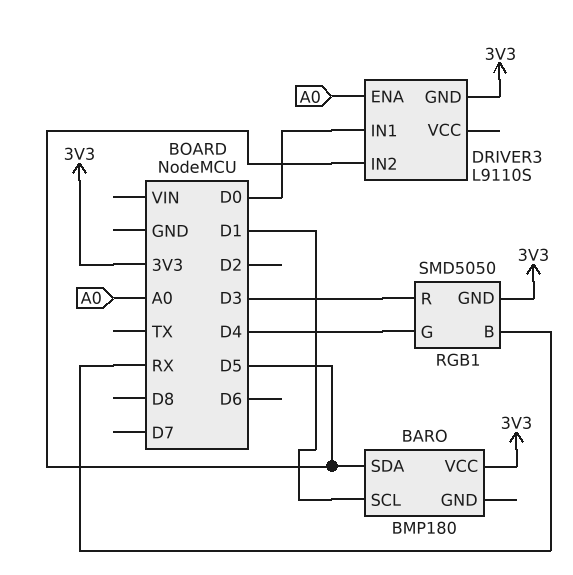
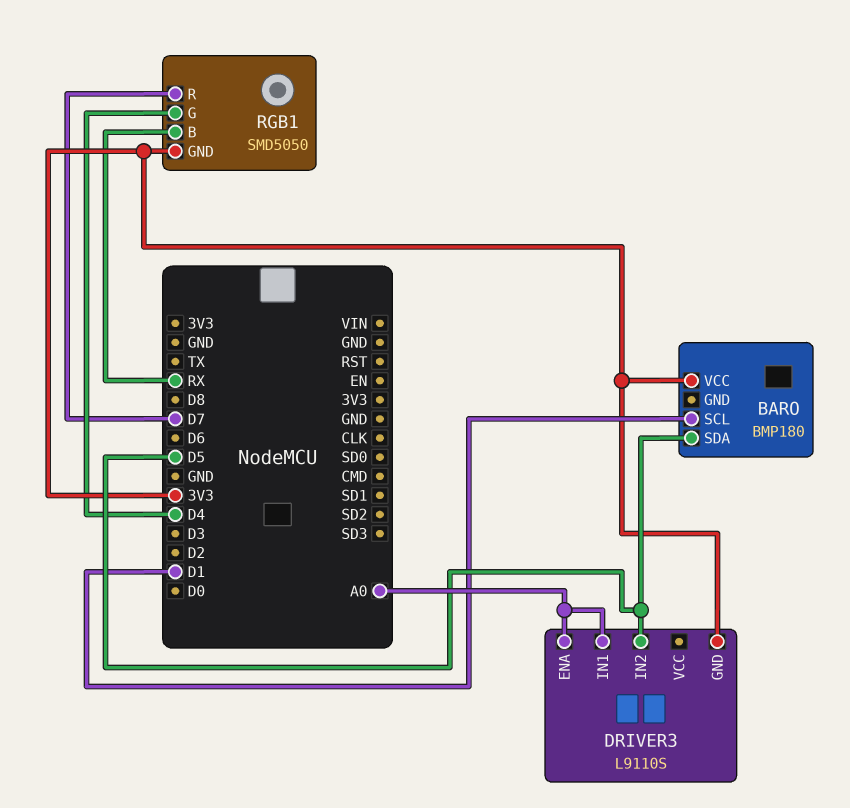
DRIVER3 pin IN1: D0 -> A0
RGB1 pin R: D3 -> D7

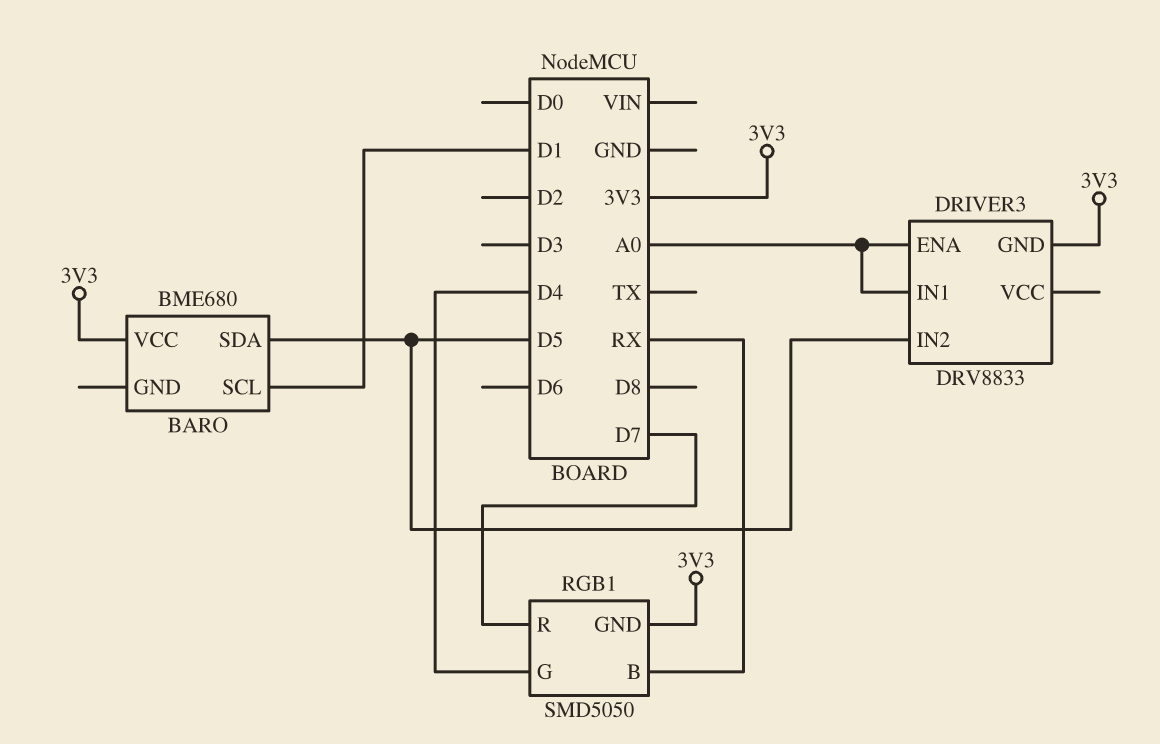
BARO: BMP180 -> BME680
DRIVER3: L9110S -> DRV8833

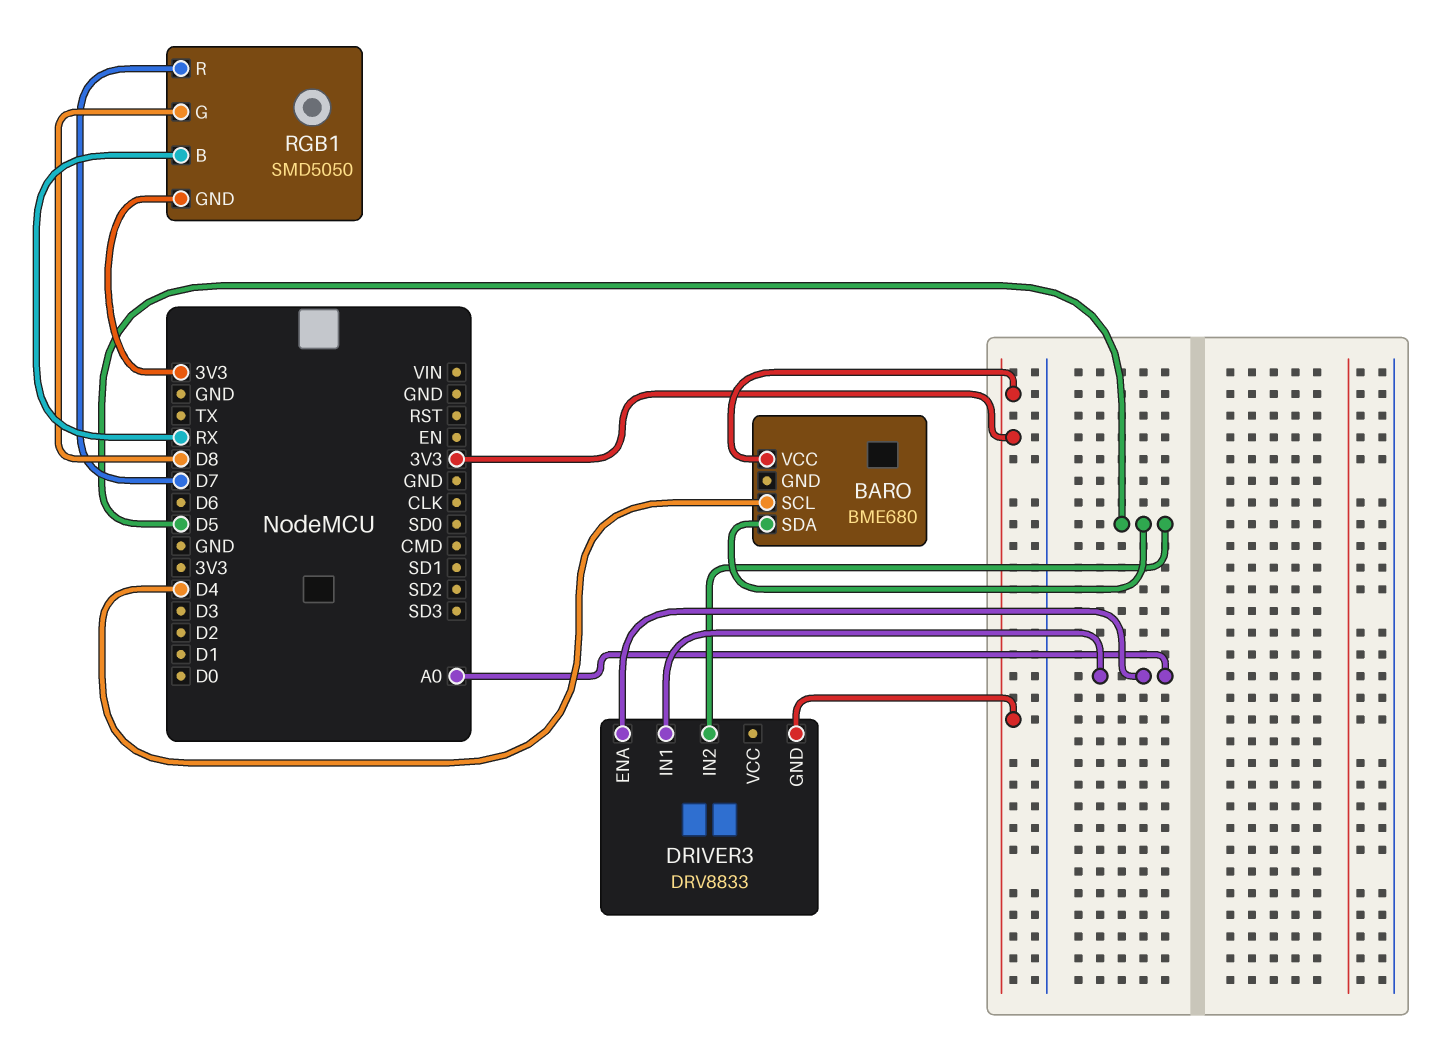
BARO pin SCL: D1 -> D4
RGB1 pin G: D4 -> D8

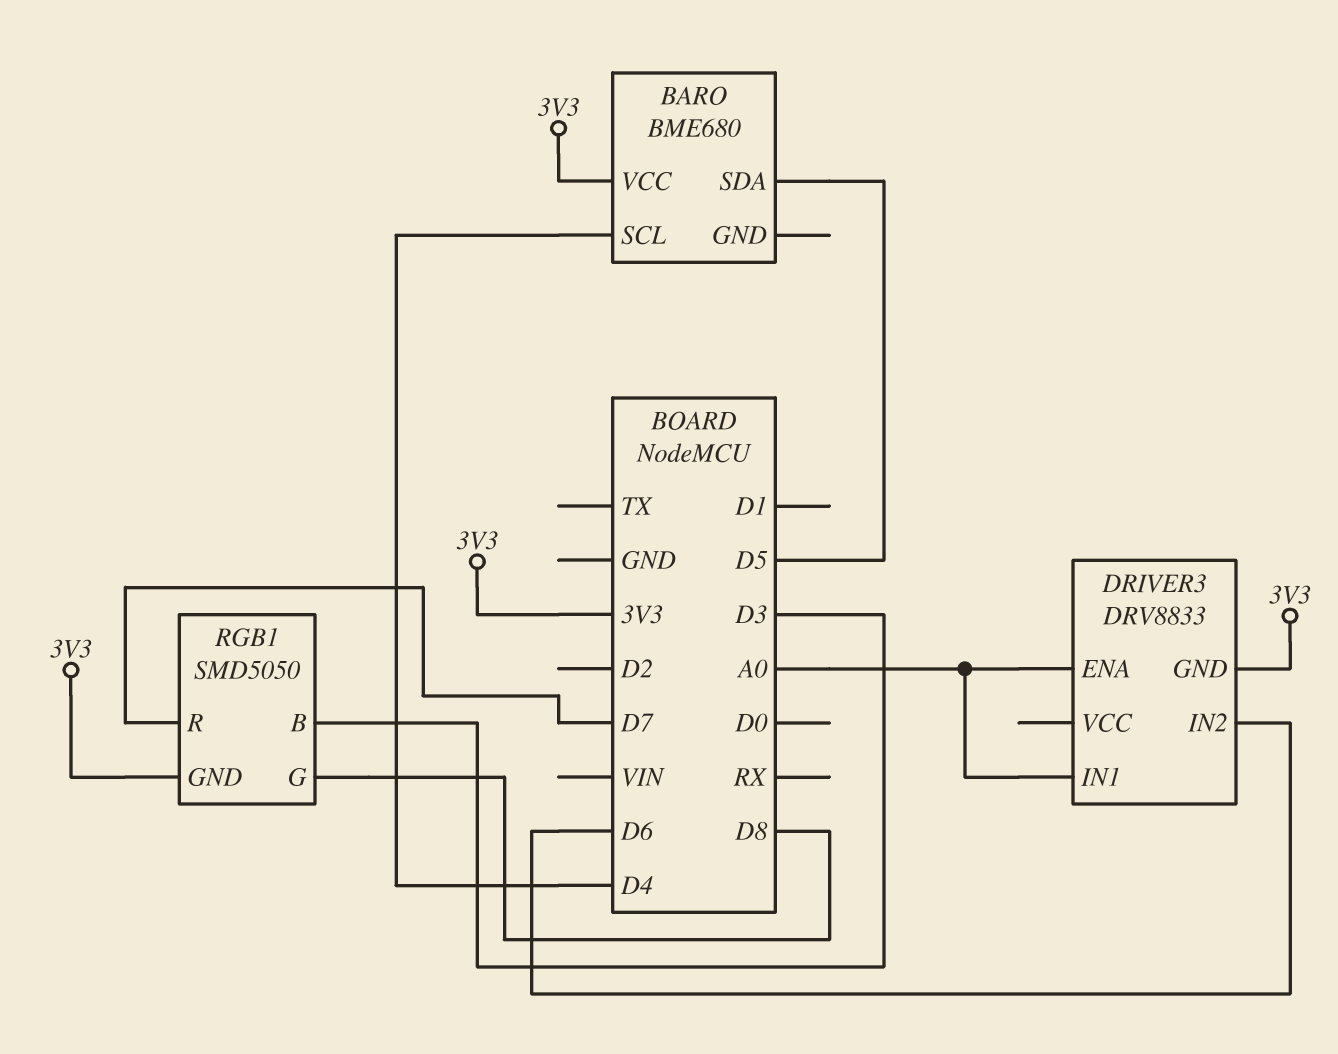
DRIVER3 pin IN2: D5 -> D6
RGB1 pin B: RX -> D3

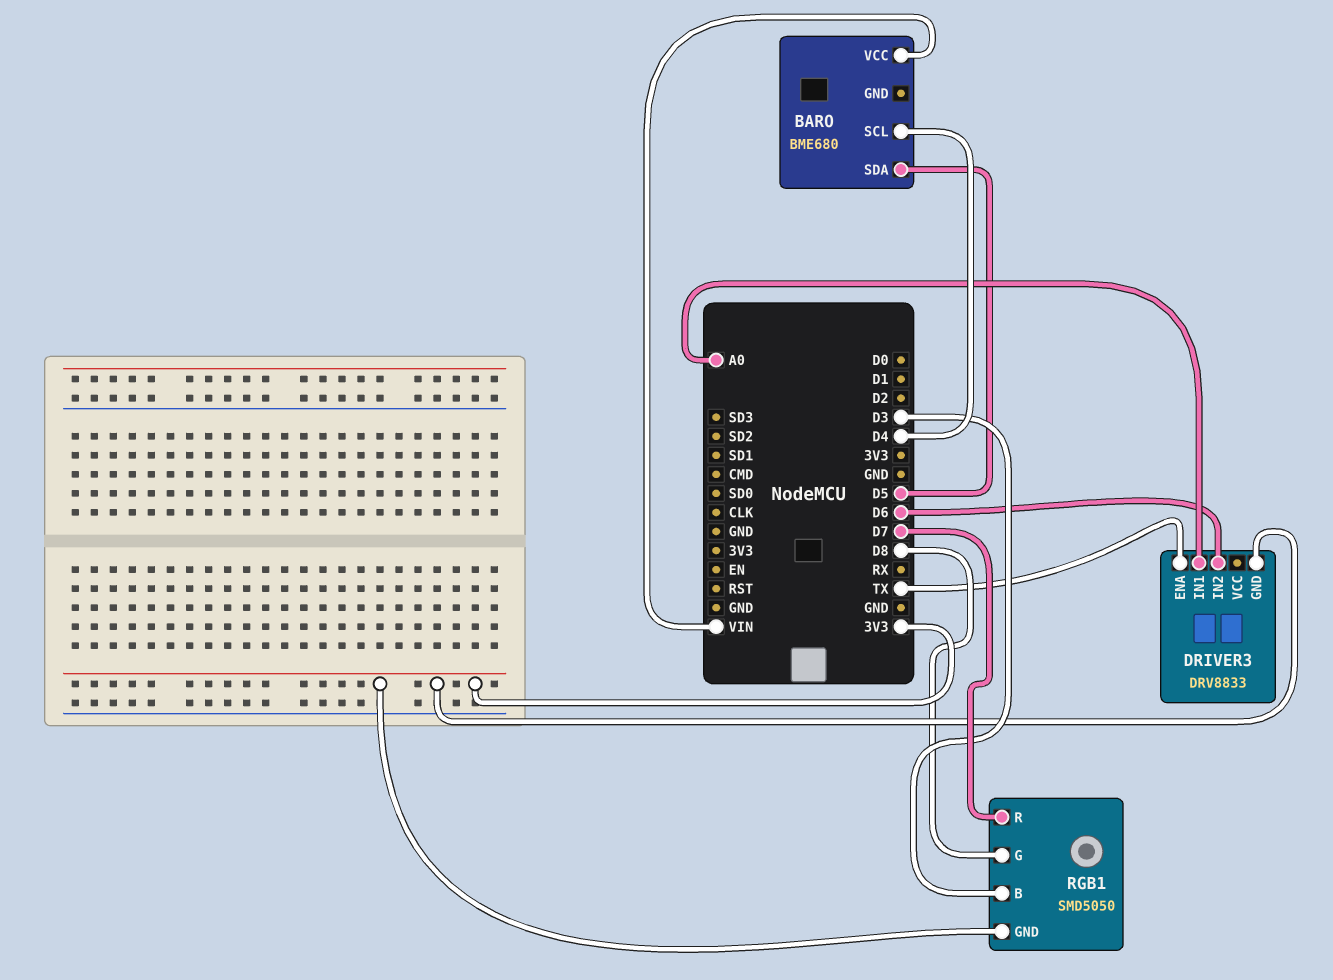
BARO pin VCC: 3V3 -> VIN
DRIVER3 pin ENA: A0 -> TX

